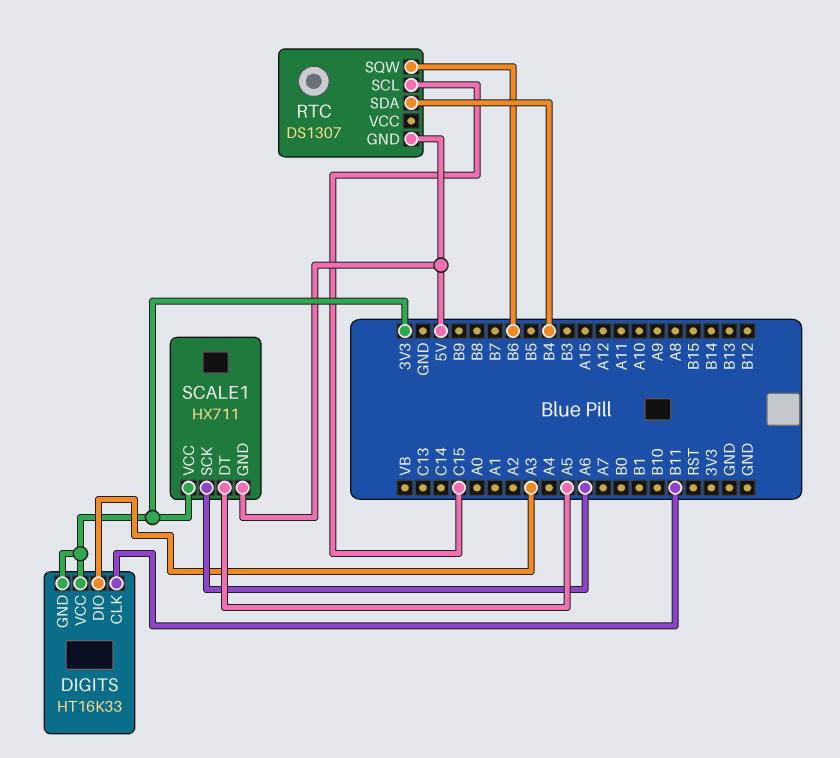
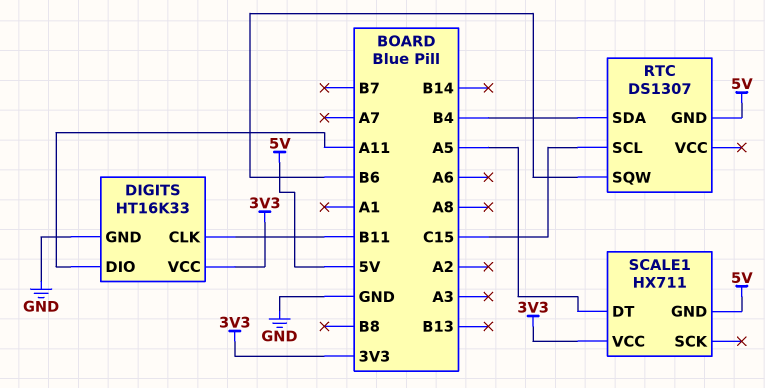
DIGITS pin DIO: A3 -> A11
DIGITS pin GND: 3V3 -> GND
SCALE1 pin SCK: A6 -> none

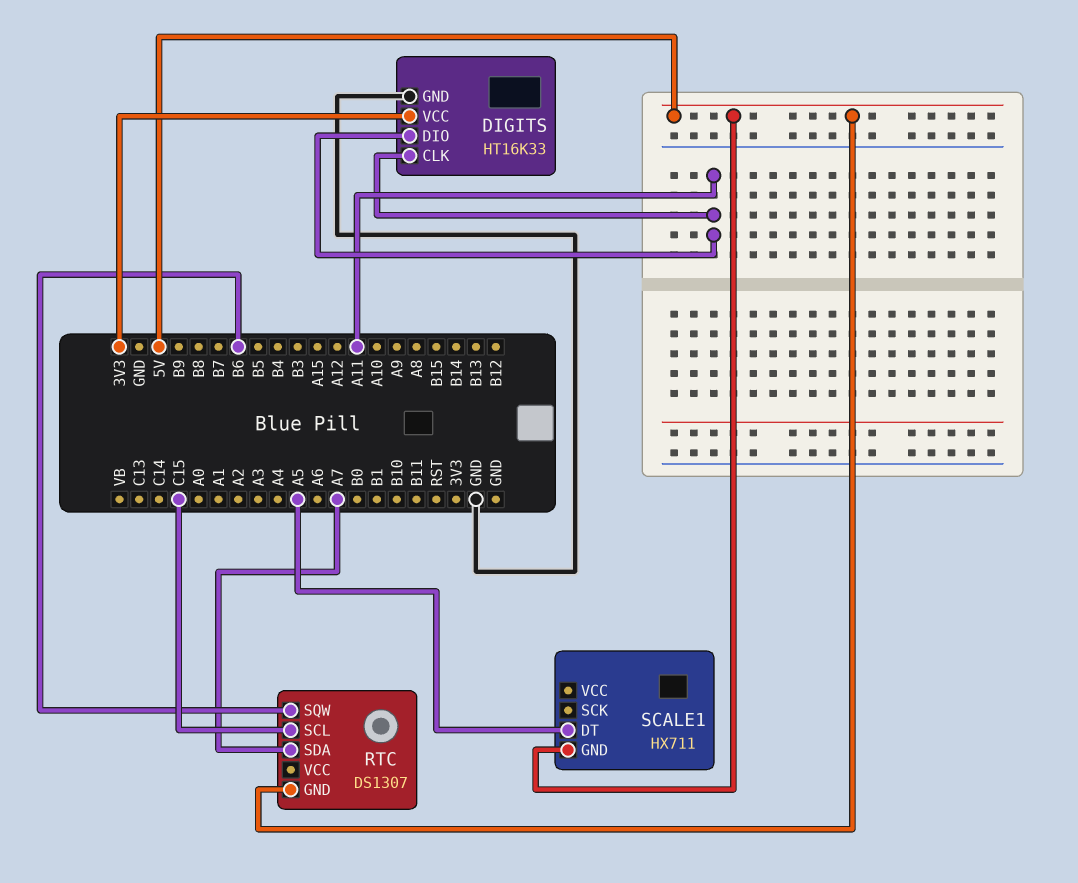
DIGITS pin CLK: B11 -> A11
RTC pin SDA: B4 -> A7
SCALE1 pin VCC: 3V3 -> none

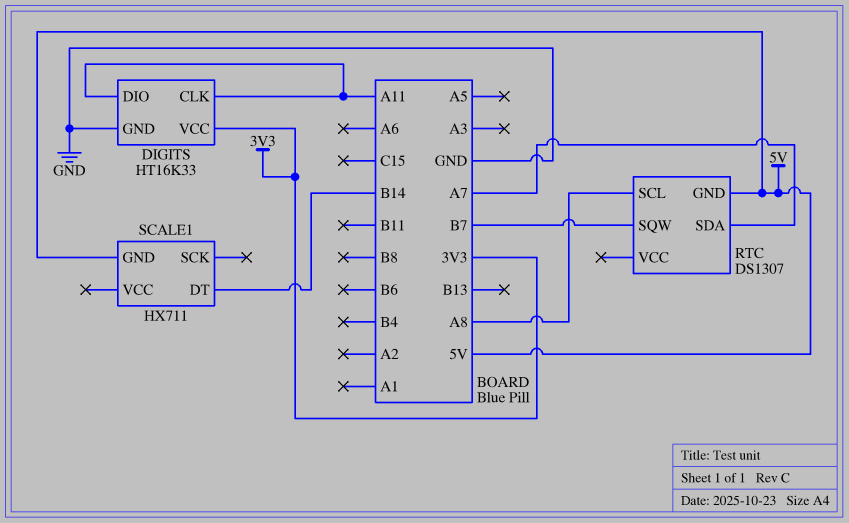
RTC pin SCL: C15 -> A8
RTC pin SQW: B6 -> B7
SCALE1 pin DT: A5 -> B14

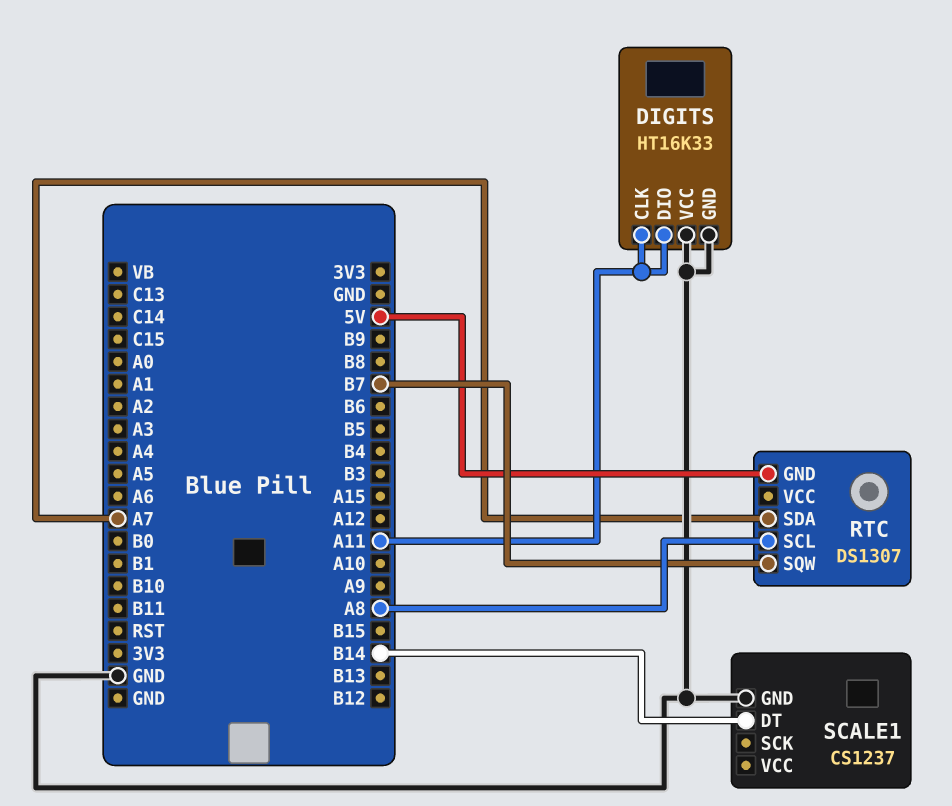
DIGITS pin VCC: 3V3 -> GND
SCALE1: HX711 -> CS1237
SCALE1 pin GND: 5V -> GND

